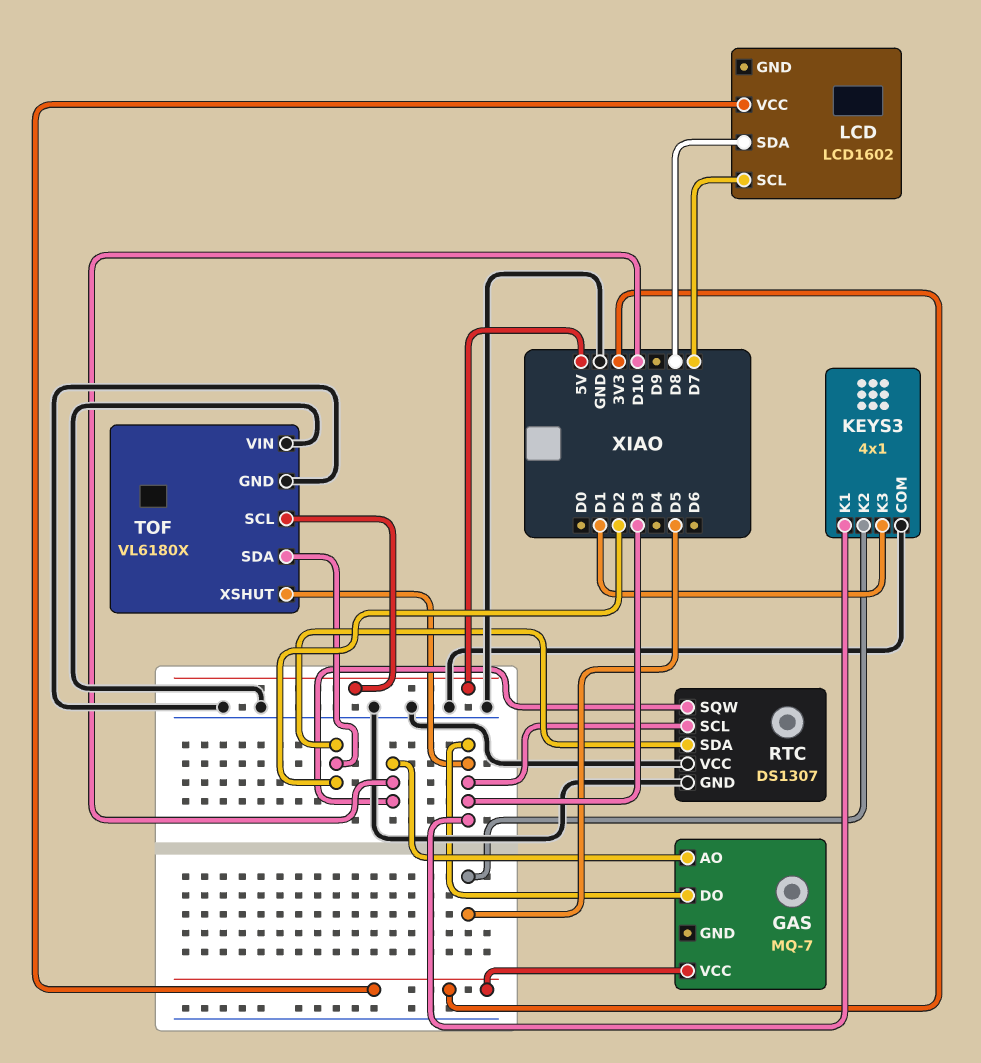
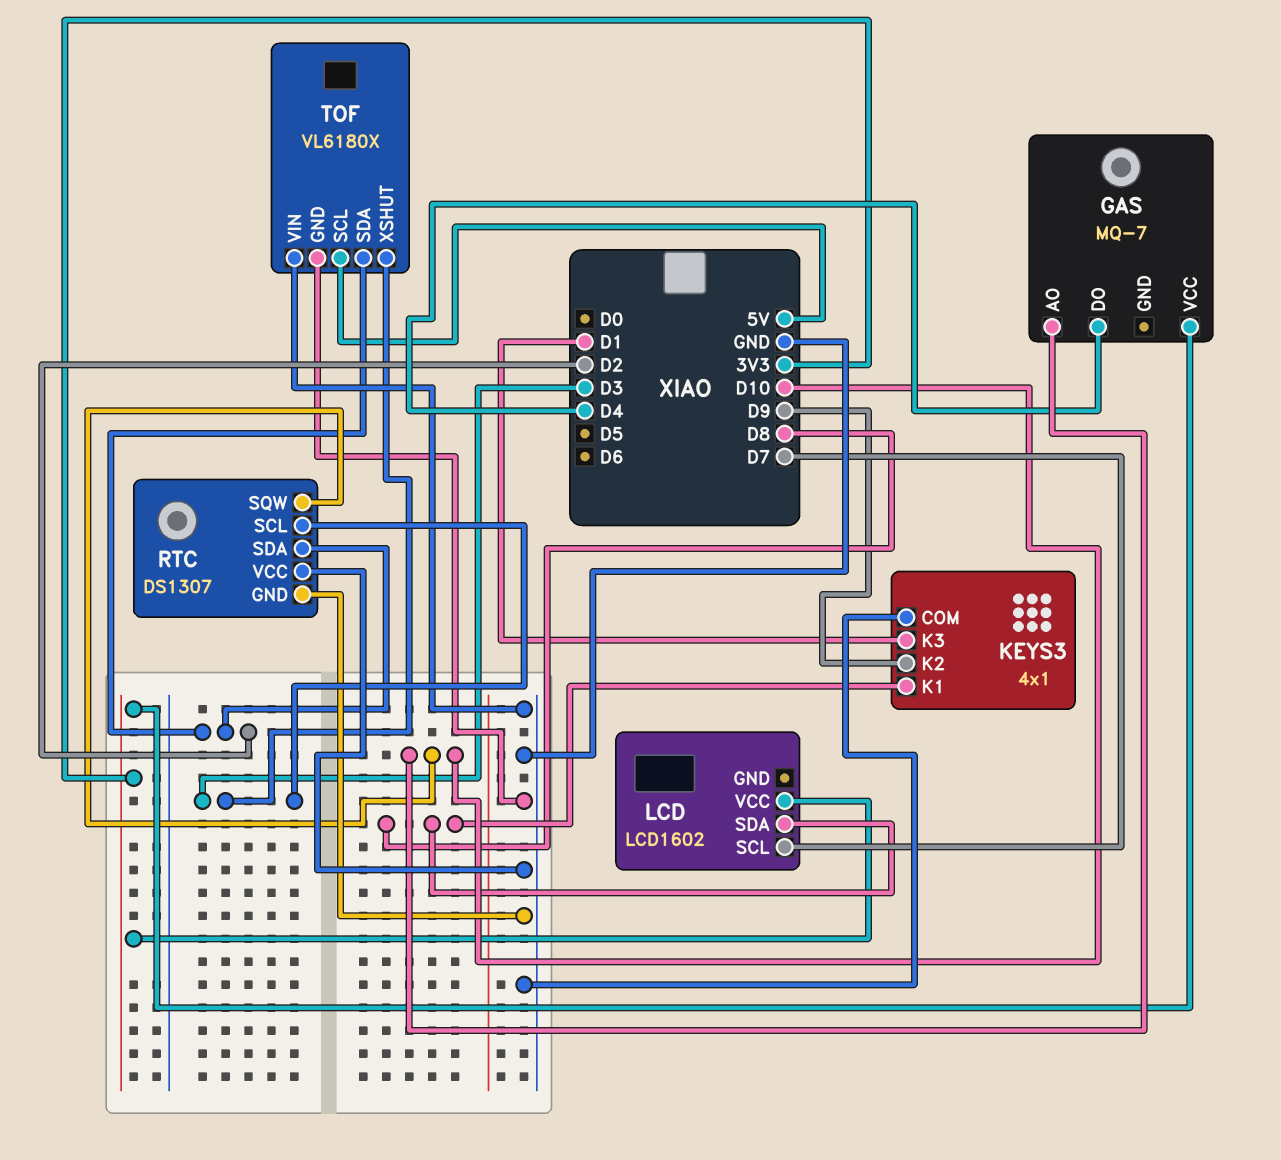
GAS pin DO: D3 -> D4
KEYS3 pin K1: D3 -> D8
KEYS3 pin K2: D5 -> D9

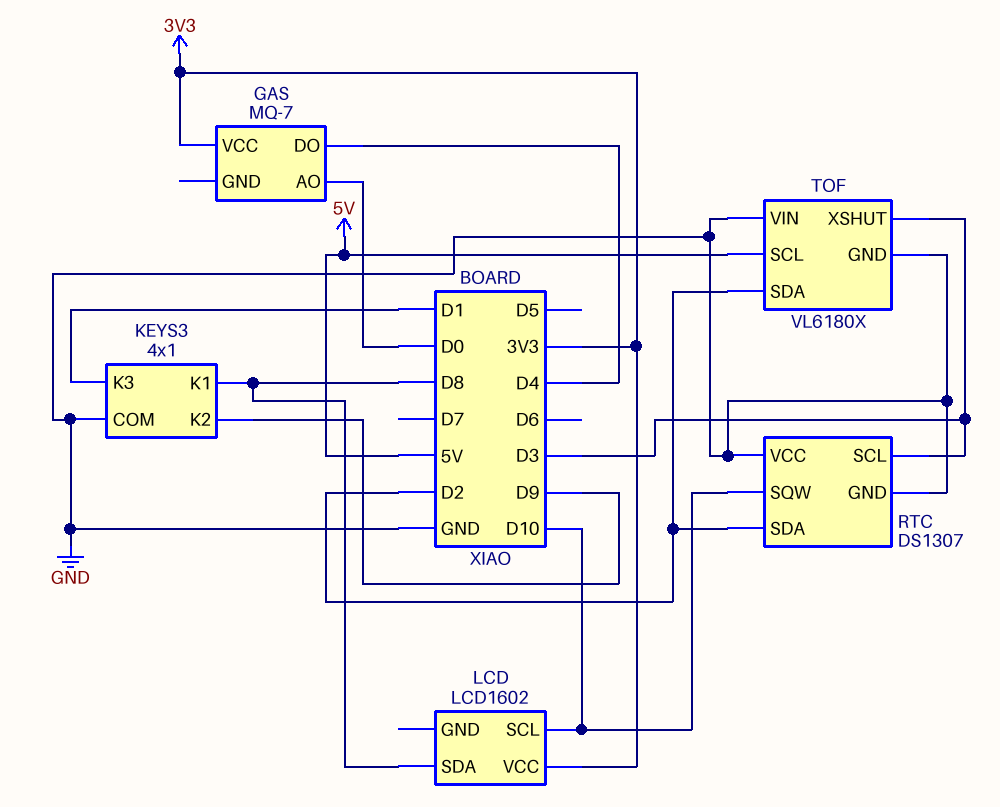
GAS pin AO: D10 -> D0
LCD pin SCL: D7 -> D10

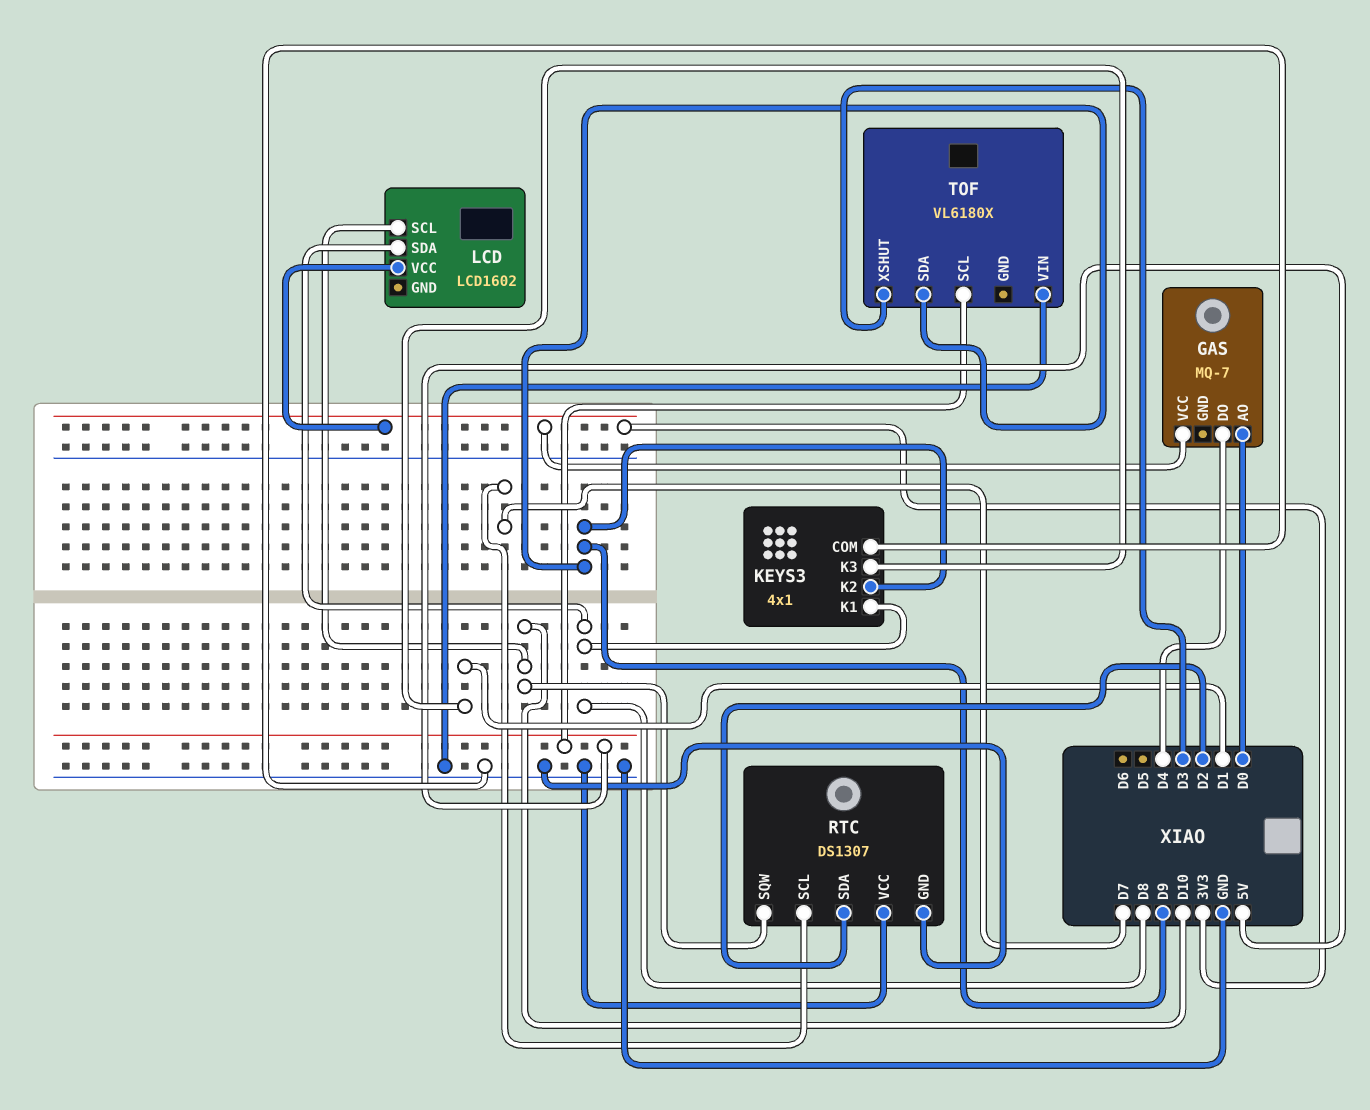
RTC pin SCL: D3 -> D7
TOF pin GND: GND -> none
TOF pin SDA: D2 -> D9

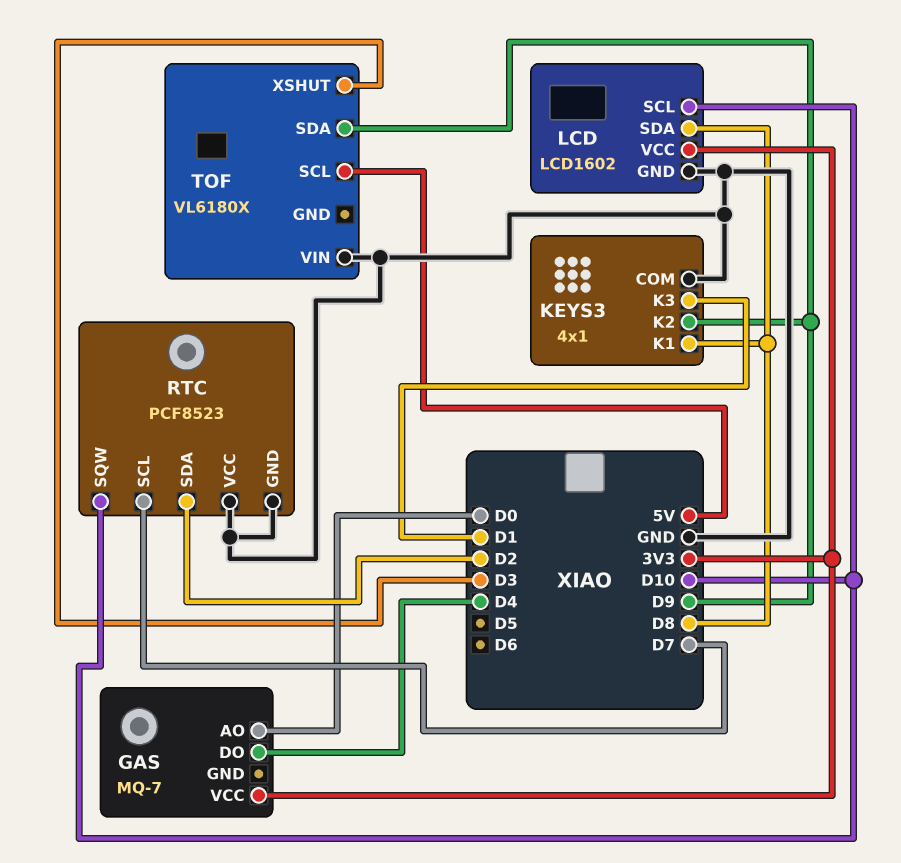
LCD pin GND: none -> GND
RTC: DS1307 -> PCF8523

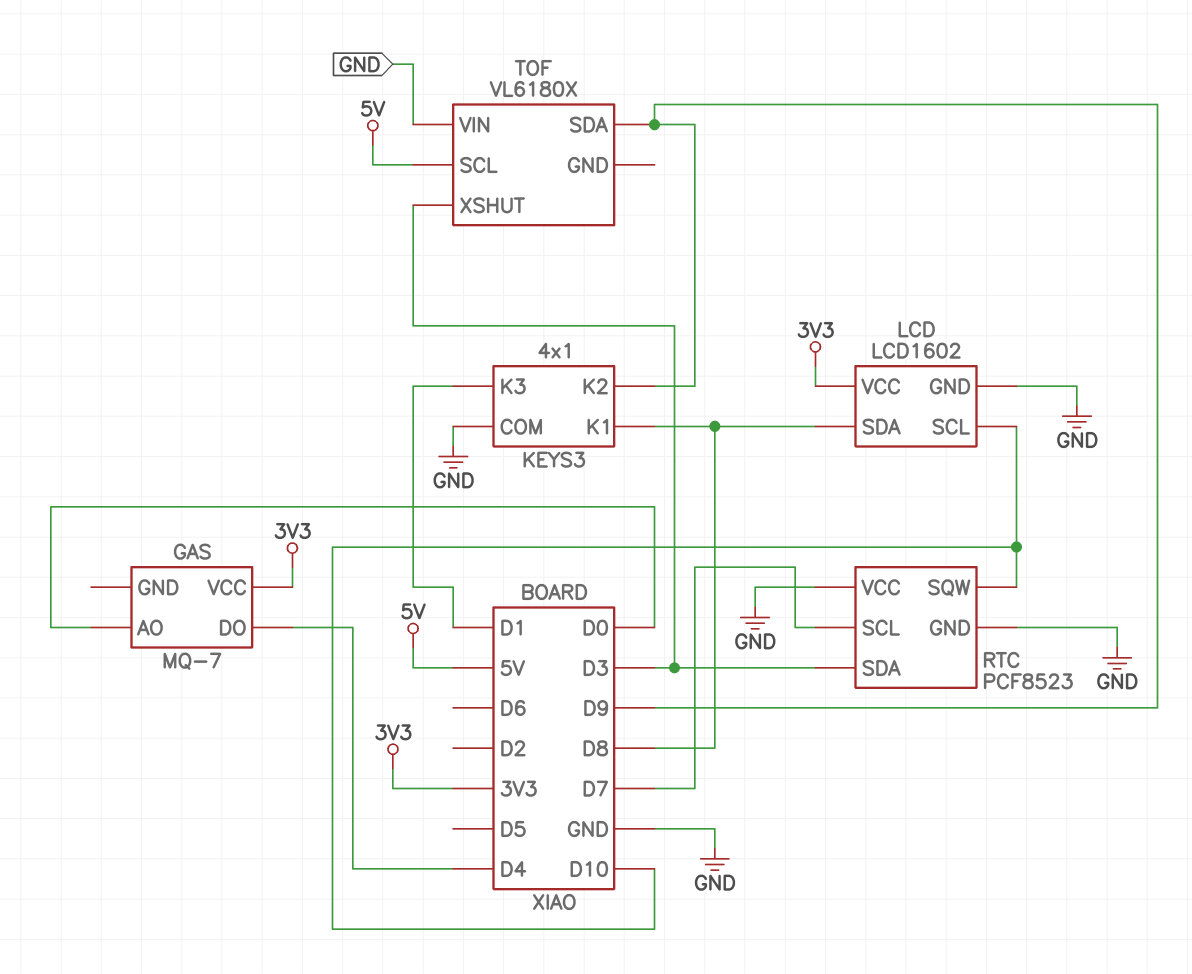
RTC pin SDA: D2 -> D3

